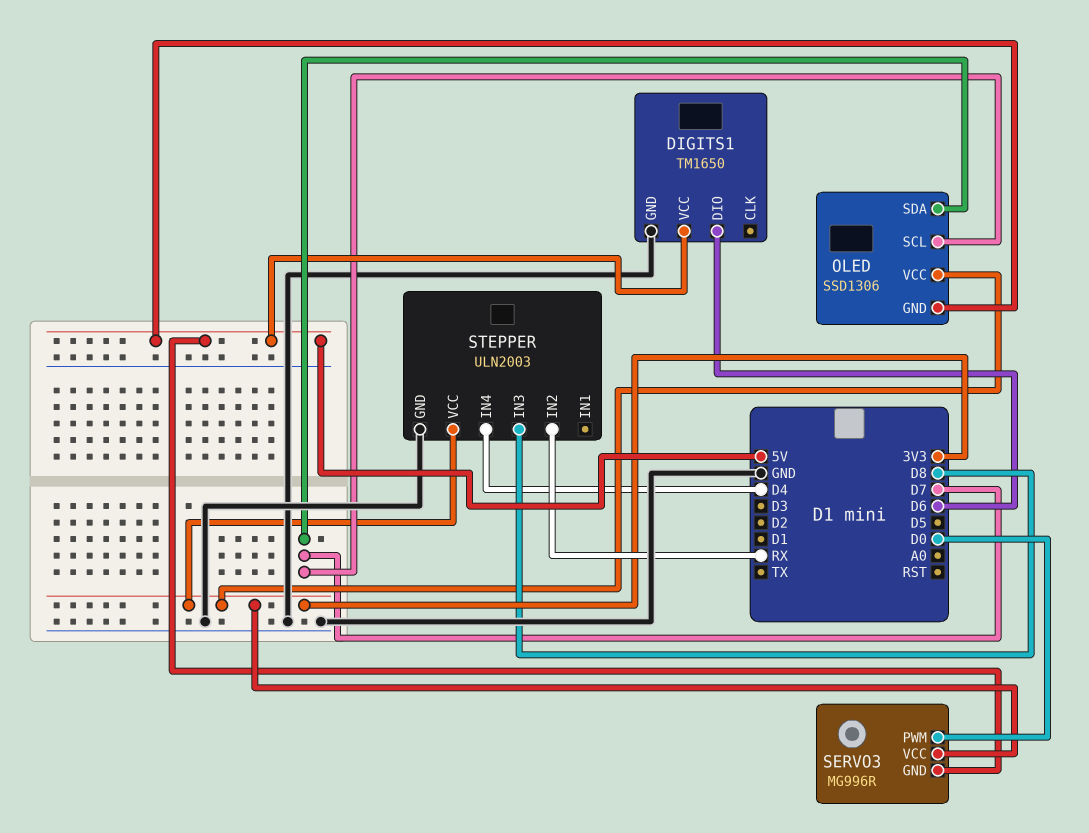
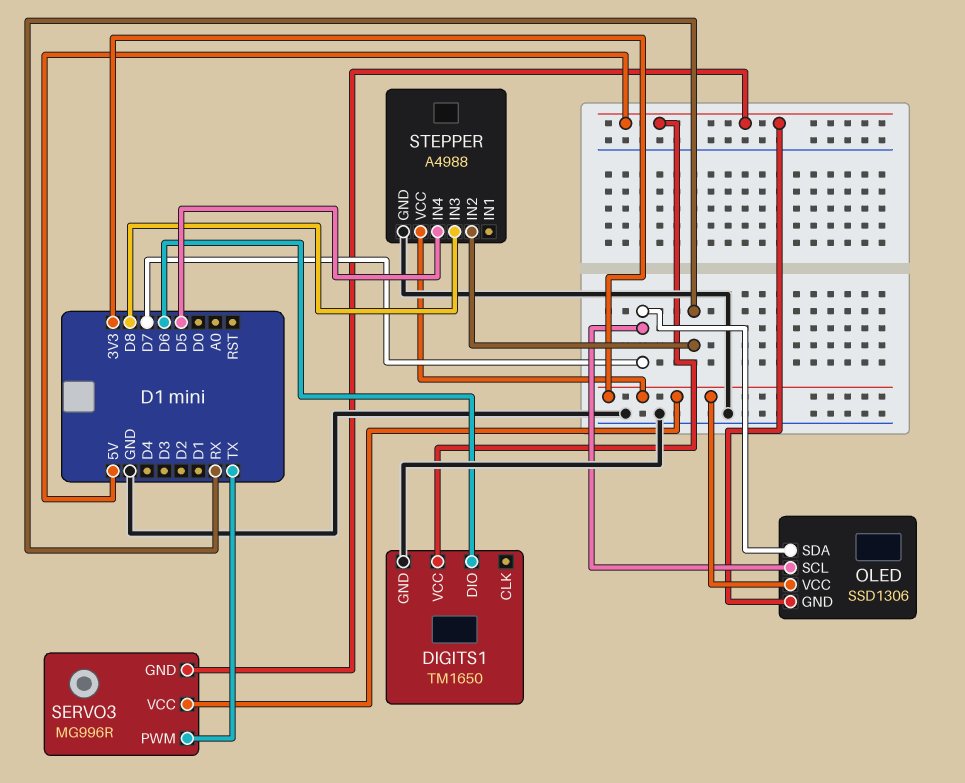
SERVO3 pin PWM: D0 -> TX
STEPPER: ULN2003 -> A4988
STEPPER pin IN4: D4 -> D5

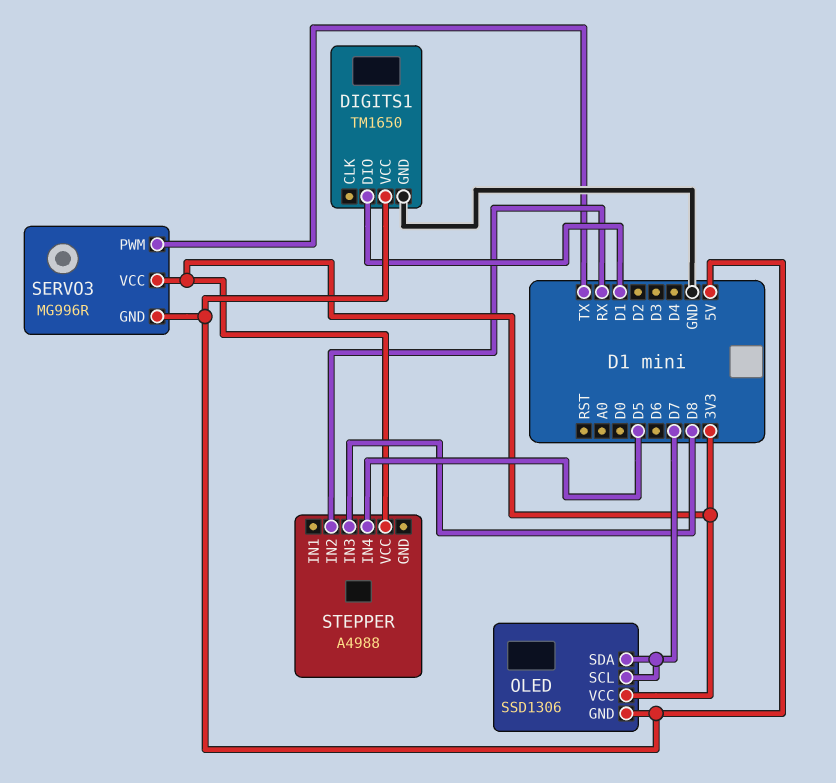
DIGITS1 pin DIO: D6 -> D1
STEPPER pin GND: GND -> none

